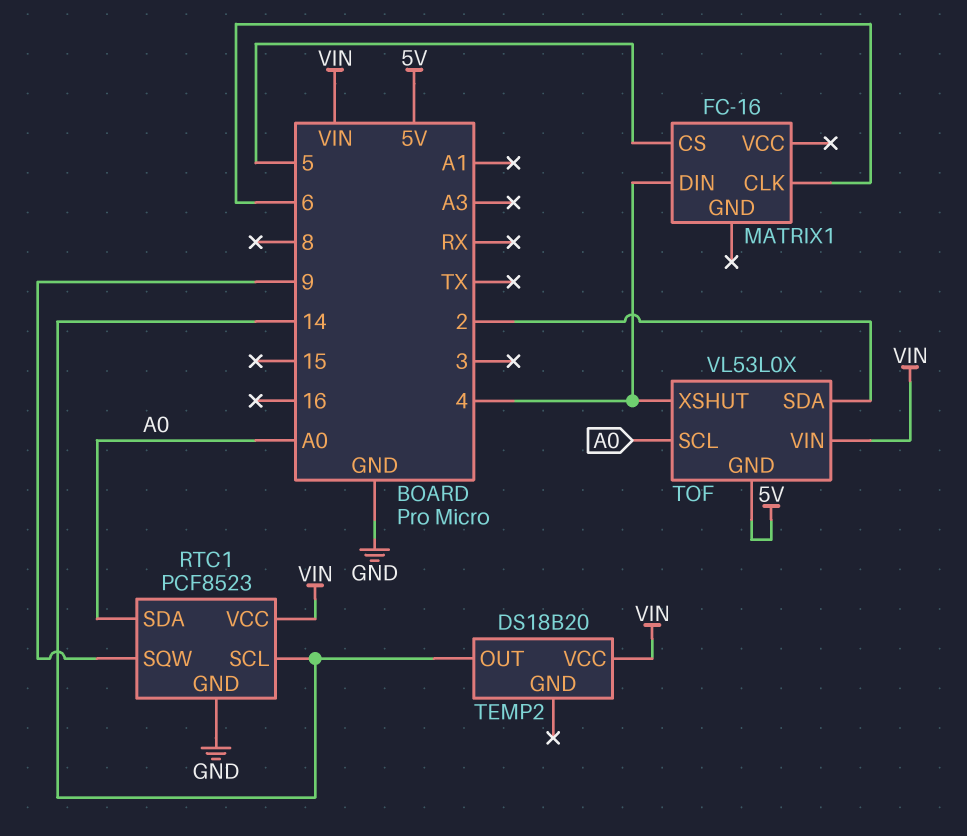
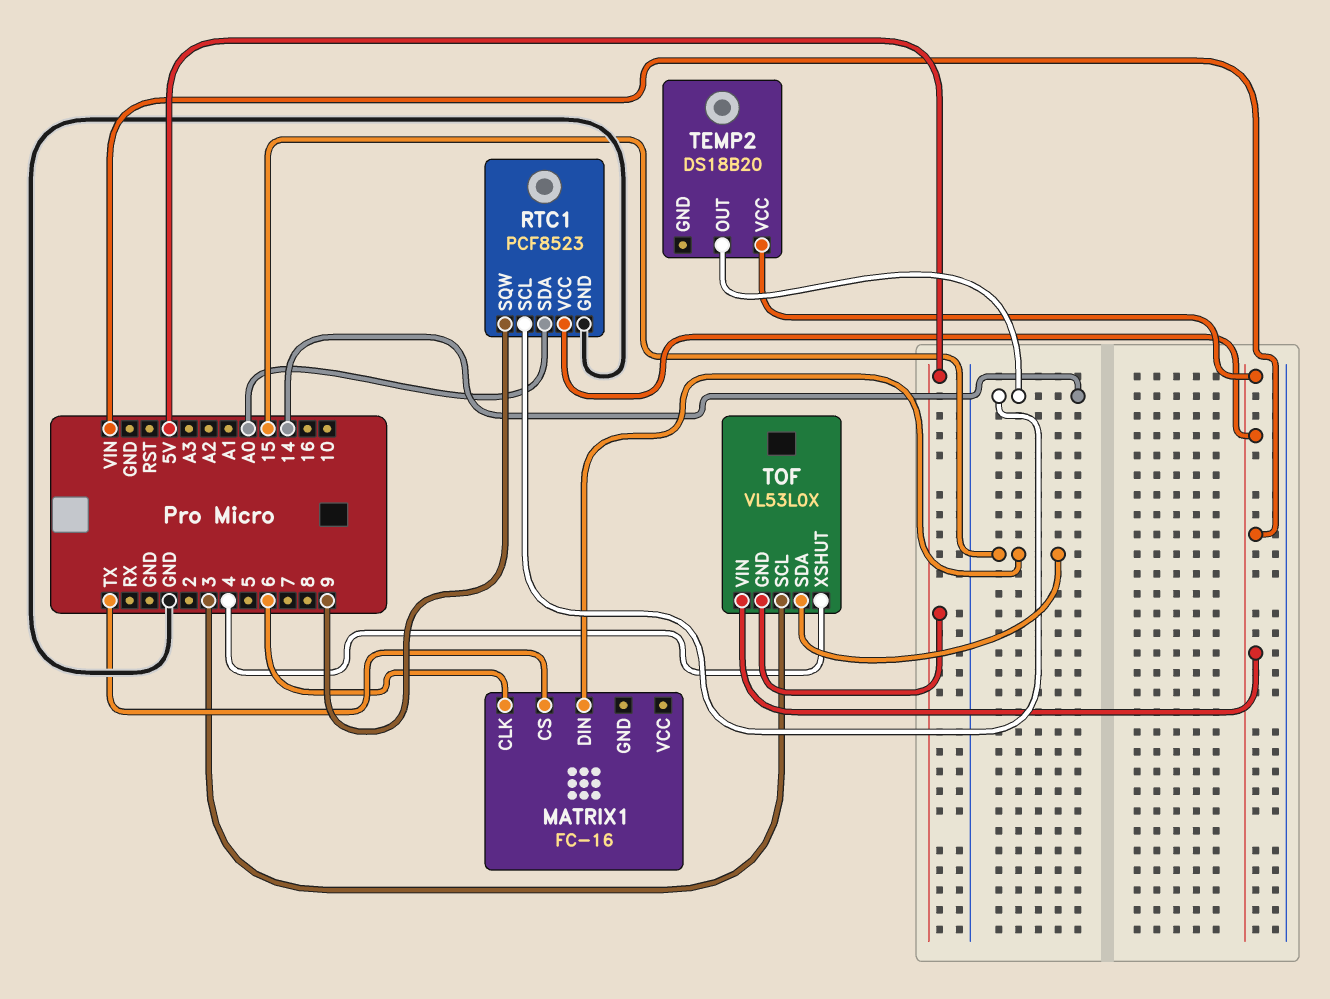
MATRIX1 pin CS: 5 -> TX
MATRIX1 pin DIN: 4 -> 15
TOF pin SCL: A0 -> 3
TOF pin SDA: 2 -> 15

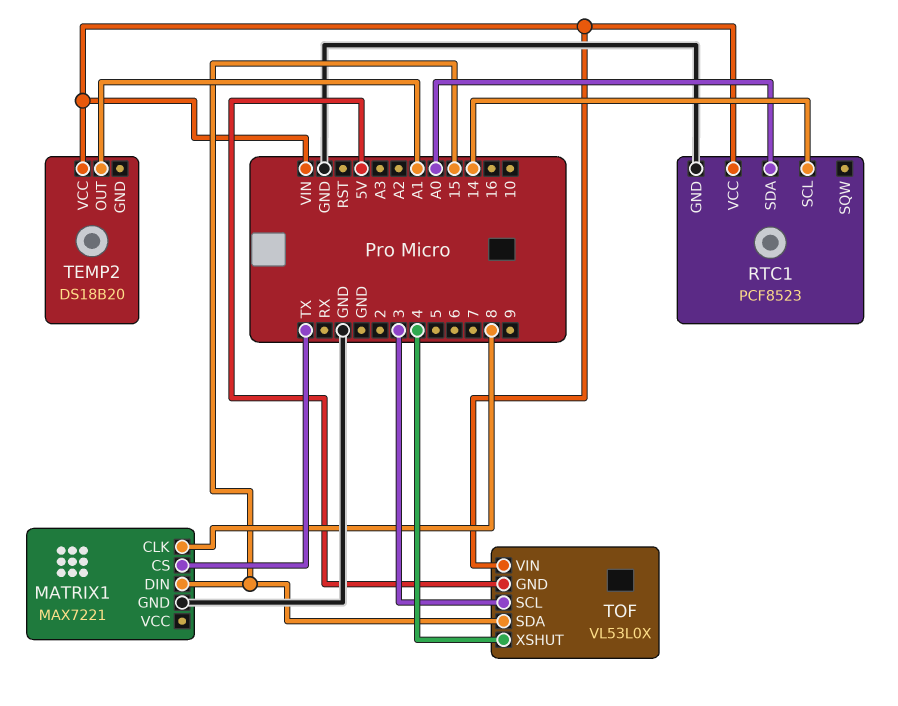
MATRIX1: FC-16 -> MAX7221
MATRIX1 pin CLK: 6 -> 8
MATRIX1 pin GND: none -> GND
RTC1 pin SQW: 9 -> none
TEMP2 pin OUT: 14 -> A1

